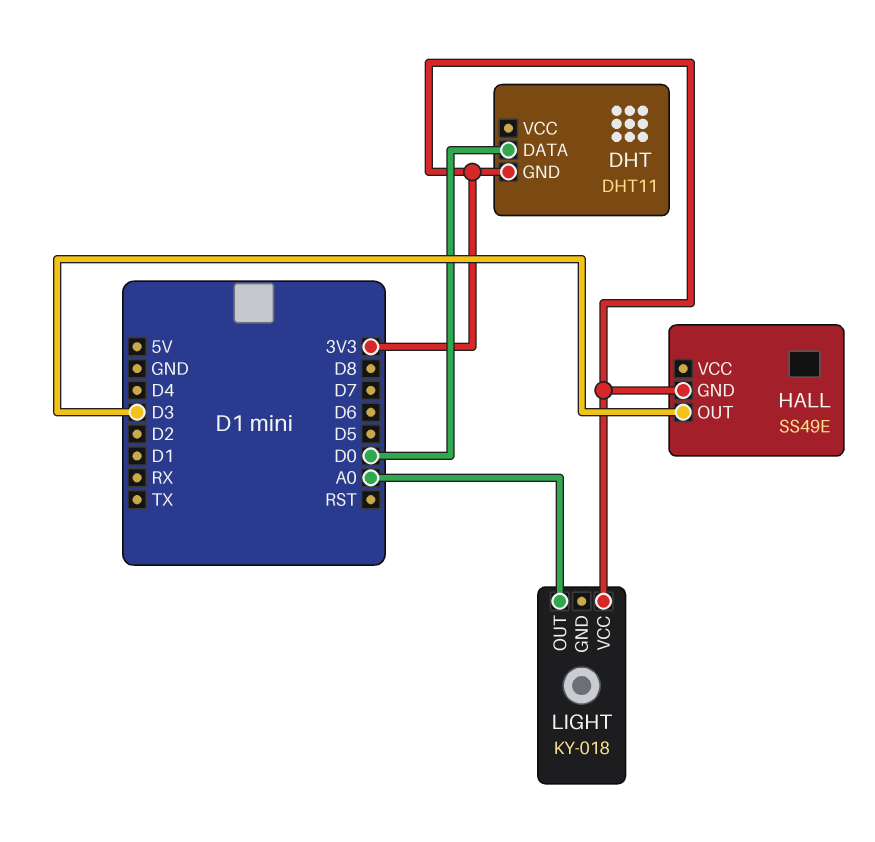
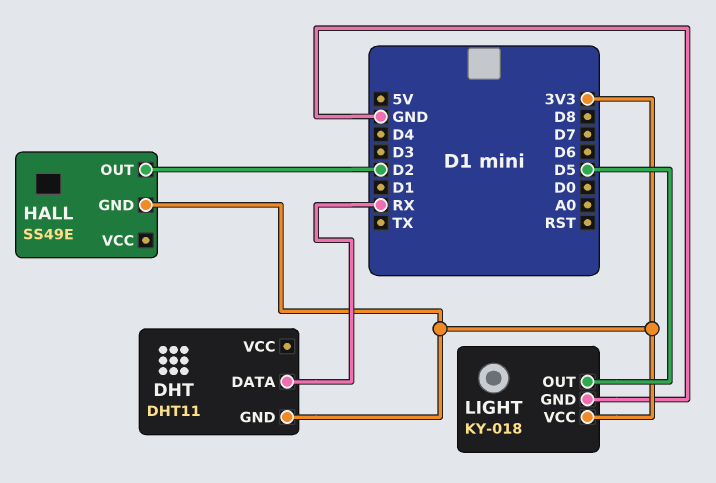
DHT pin DATA: D0 -> RX
HALL pin OUT: D3 -> D2
LIGHT pin GND: none -> GND
LIGHT pin OUT: A0 -> D5

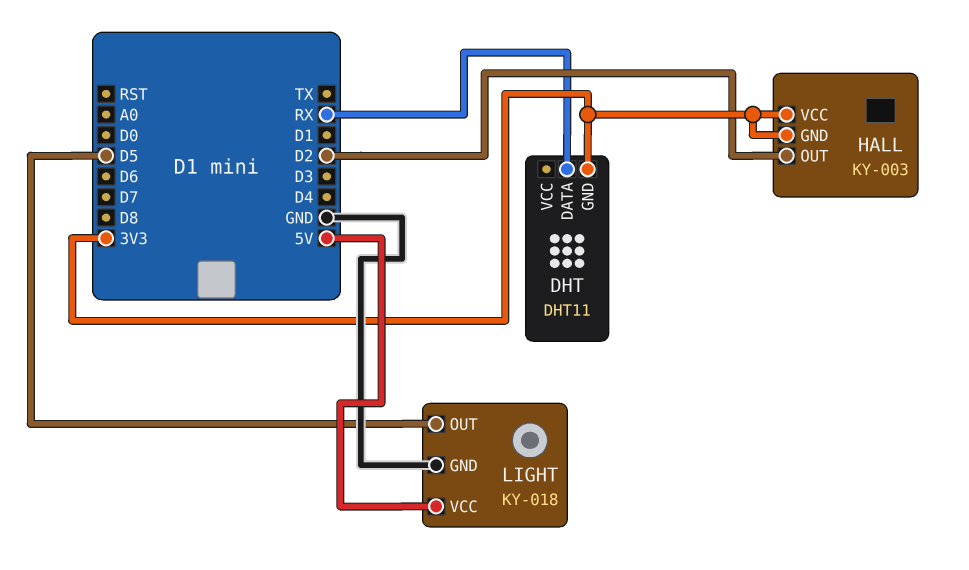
HALL: SS49E -> KY-003
HALL pin VCC: none -> 3V3
LIGHT pin VCC: 3V3 -> 5V

